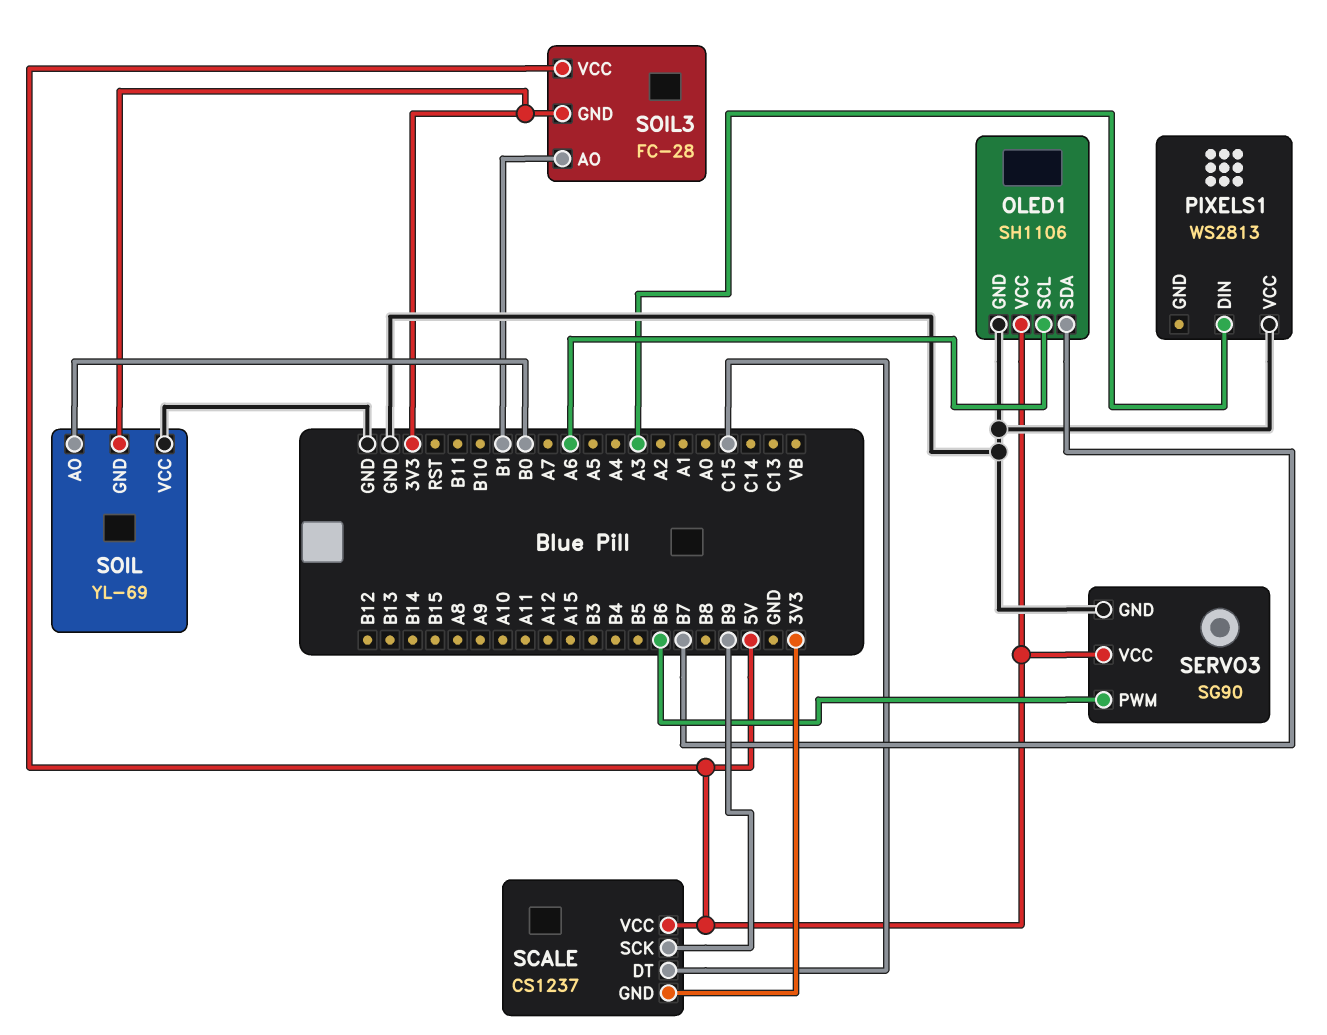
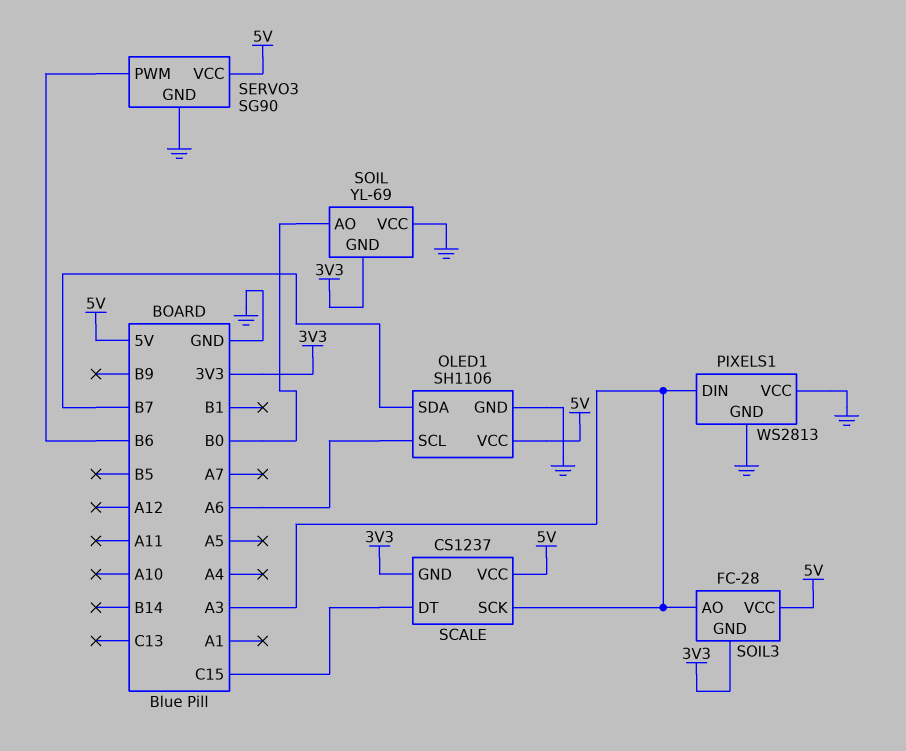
PIXELS1 pin GND: none -> GND
SCALE pin SCK: B9 -> A3
SOIL3 pin AO: B1 -> A3

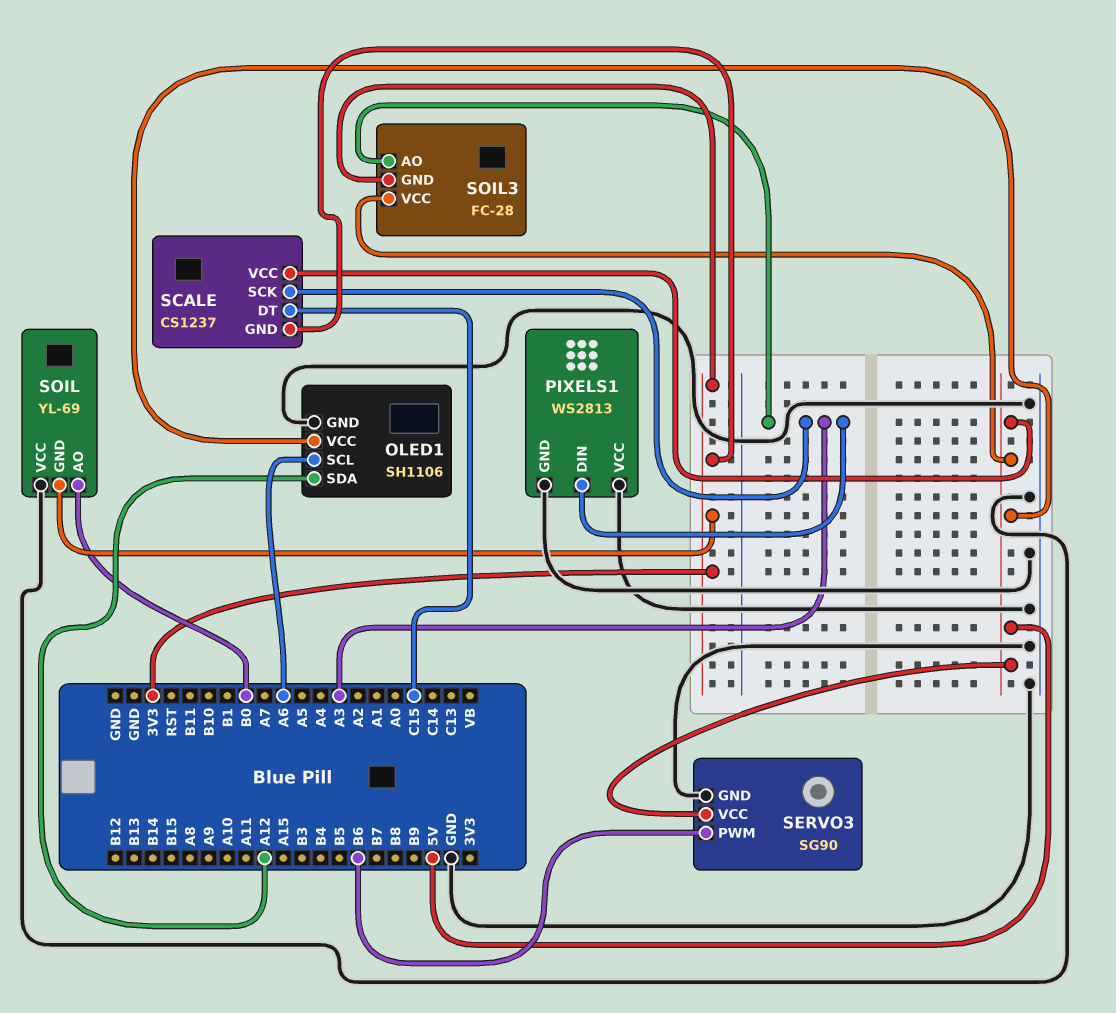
OLED1 pin SDA: B7 -> A12

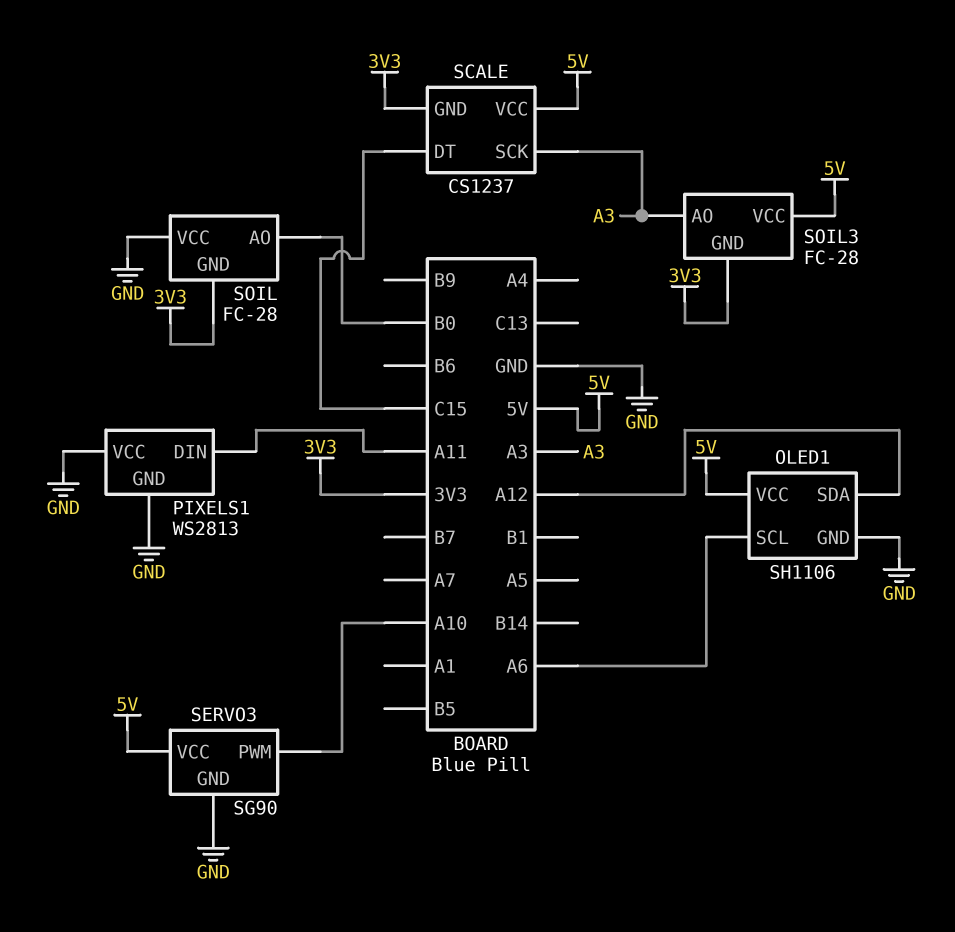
PIXELS1 pin DIN: A3 -> A11
SERVO3 pin PWM: B6 -> A10
SOIL: YL-69 -> FC-28

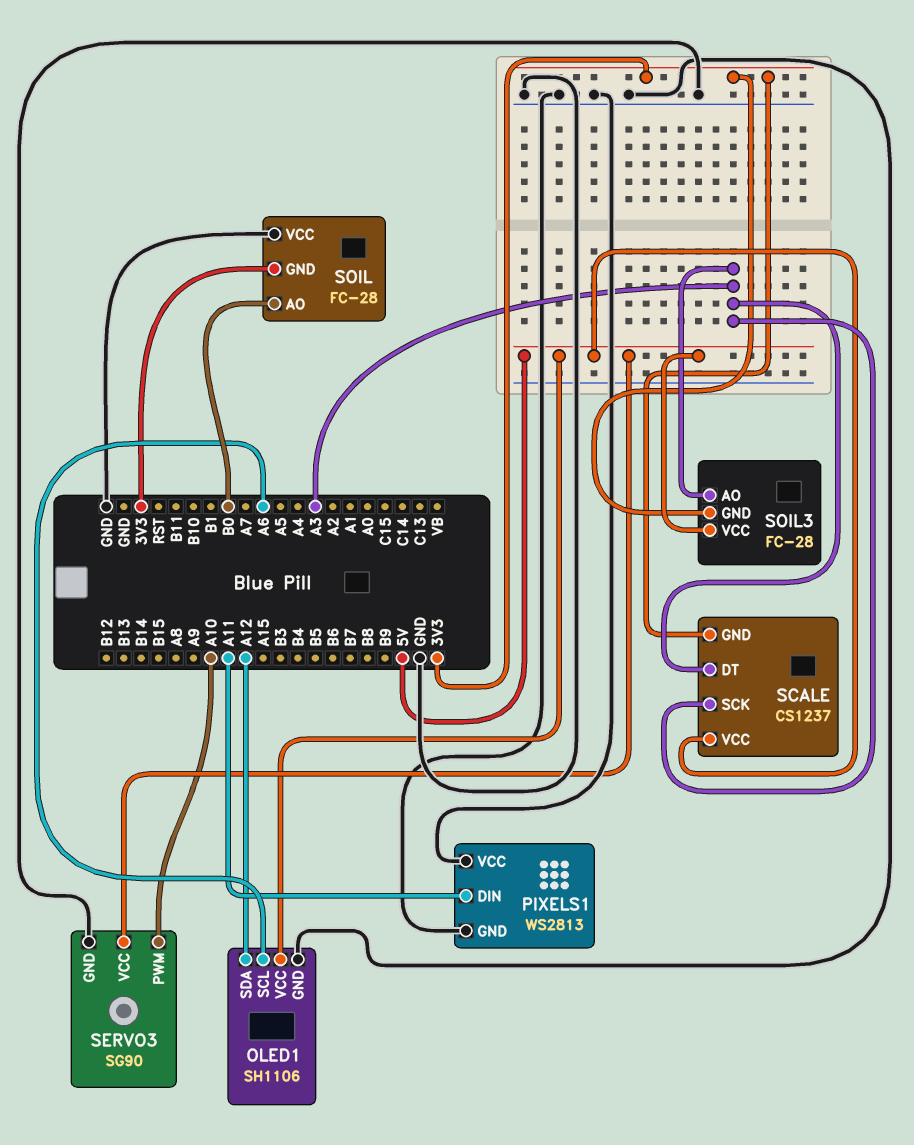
SCALE pin DT: C15 -> A3

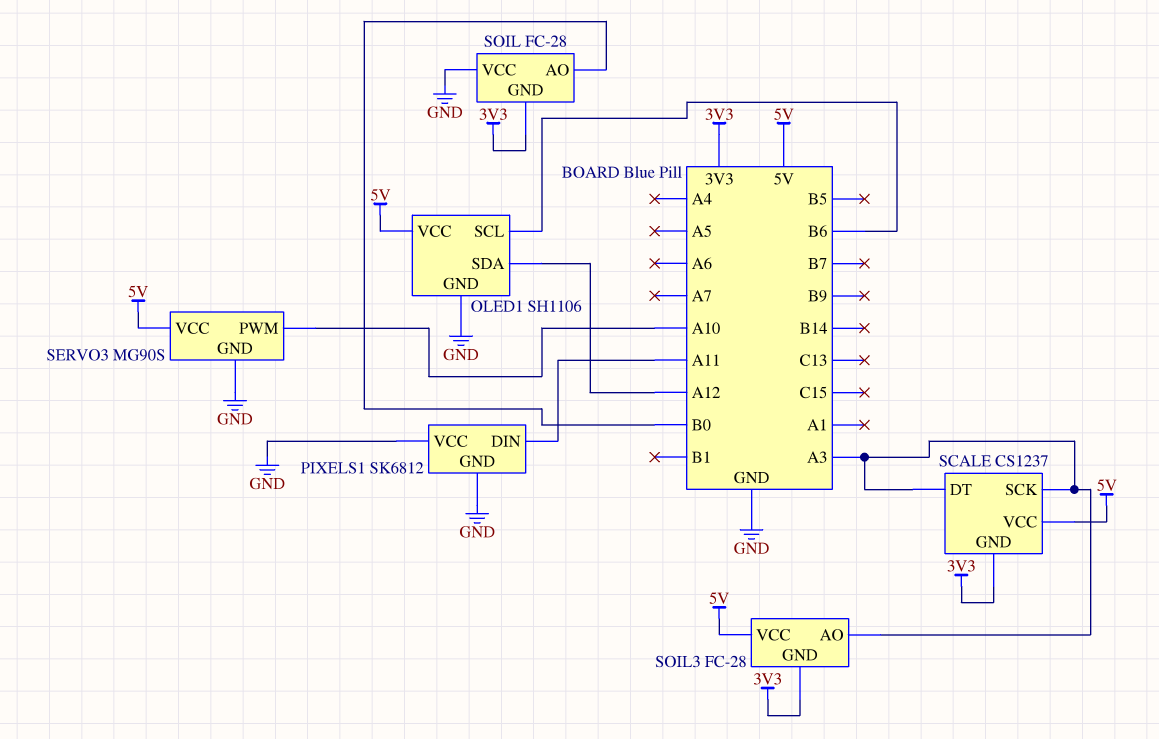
OLED1 pin SCL: A6 -> B6
PIXELS1: WS2813 -> SK6812
SERVO3: SG90 -> MG90S

